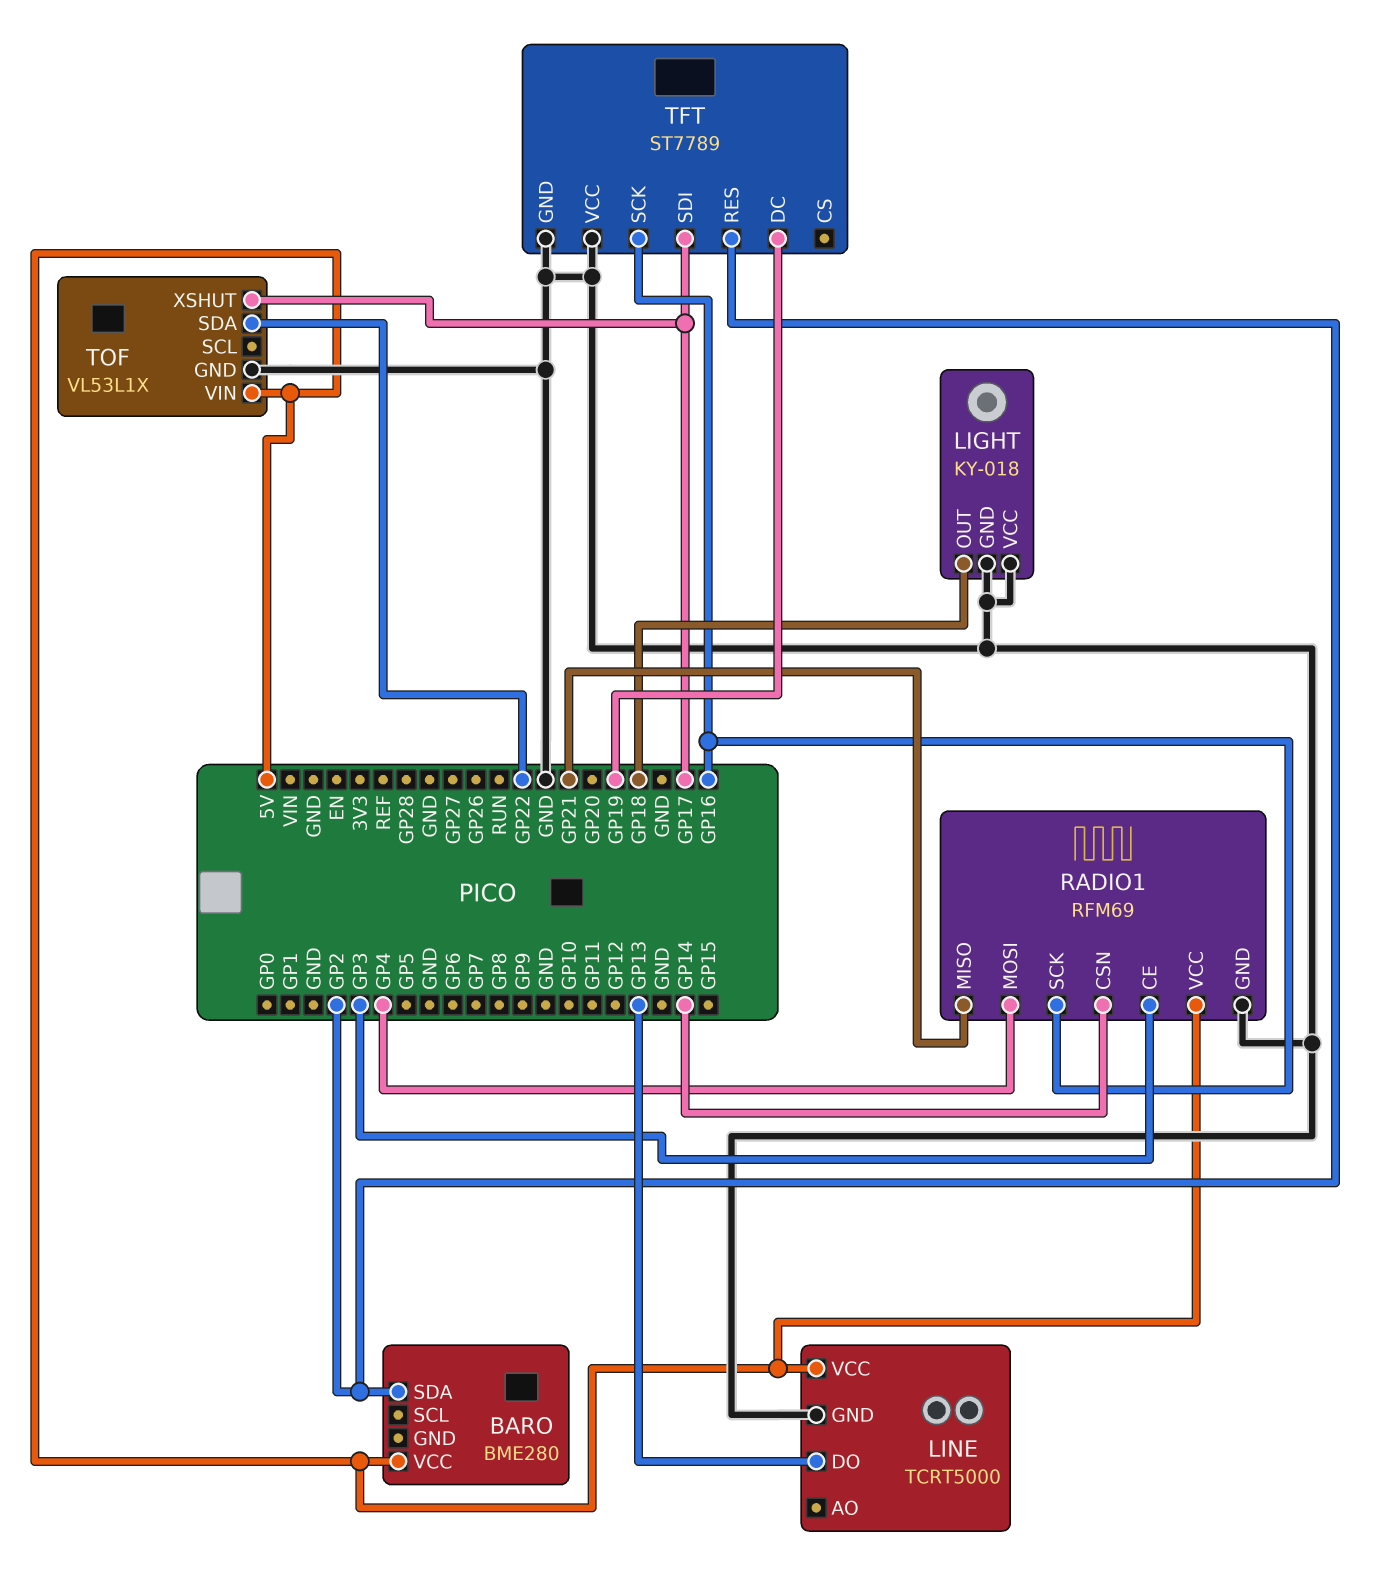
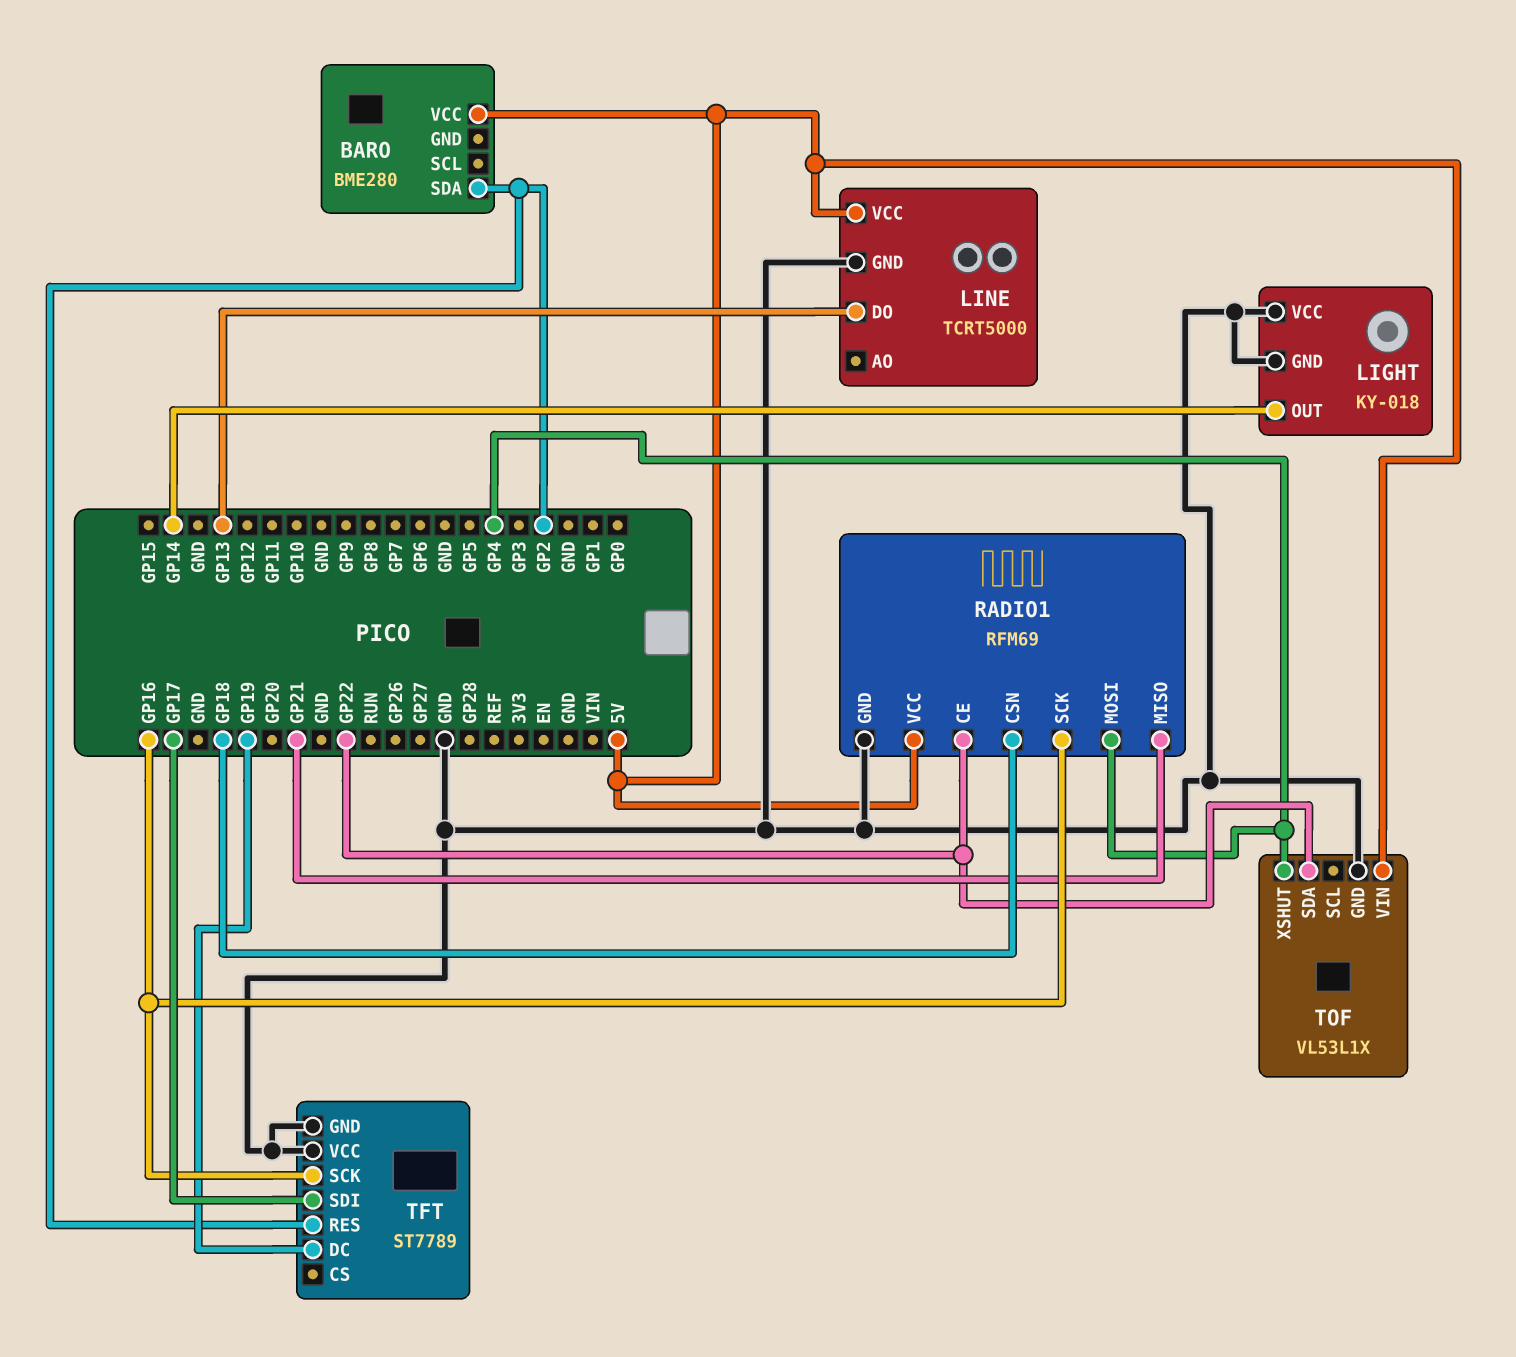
LIGHT pin OUT: GP18 -> GP14
RADIO1 pin CE: GP3 -> GP22
RADIO1 pin CSN: GP14 -> GP18
TOF pin XSHUT: GP17 -> GP4

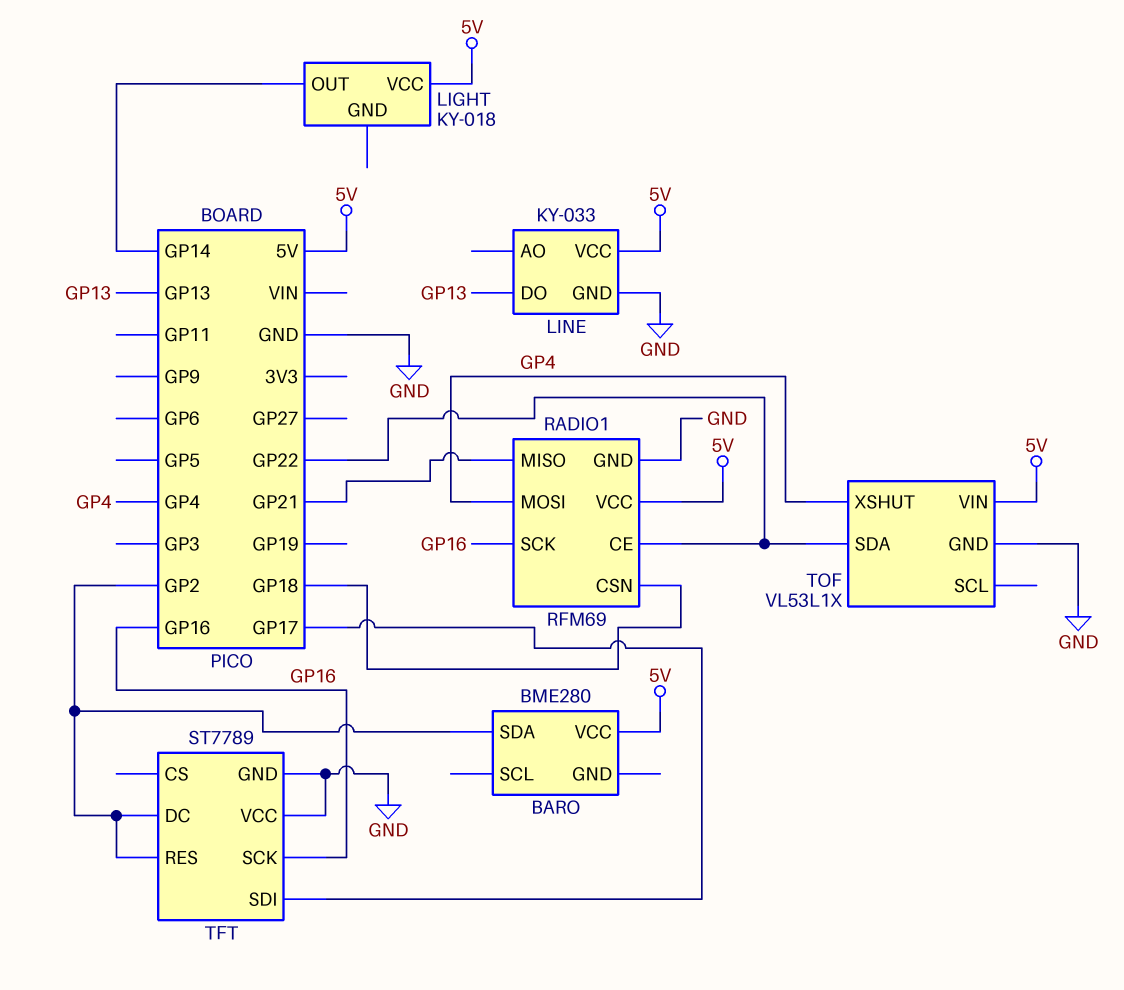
LIGHT pin GND: GND -> none
LIGHT pin VCC: GND -> 5V
LINE: TCRT5000 -> KY-033
TFT pin DC: GP19 -> GP2

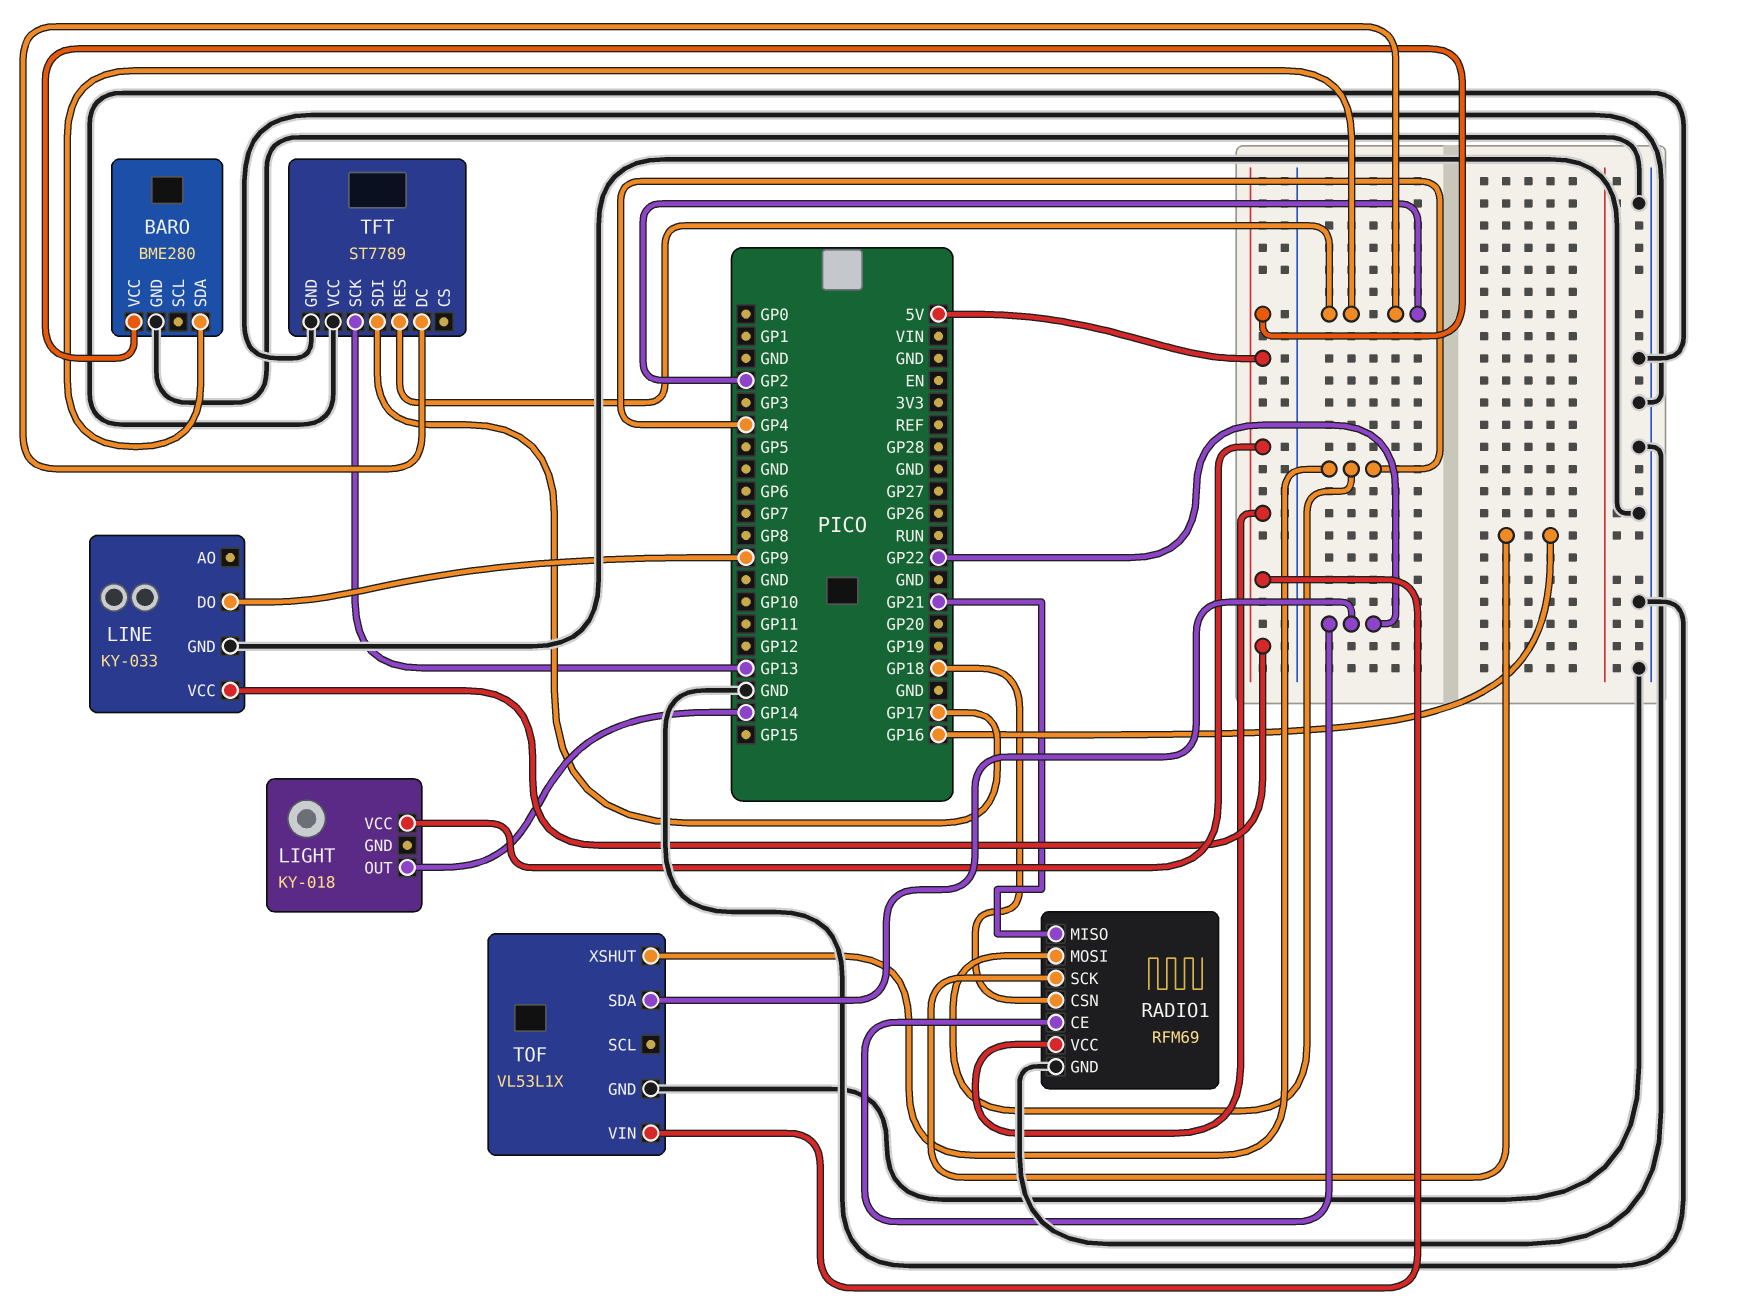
BARO pin GND: none -> GND
LINE pin DO: GP13 -> GP9
TFT pin SCK: GP16 -> GP13

